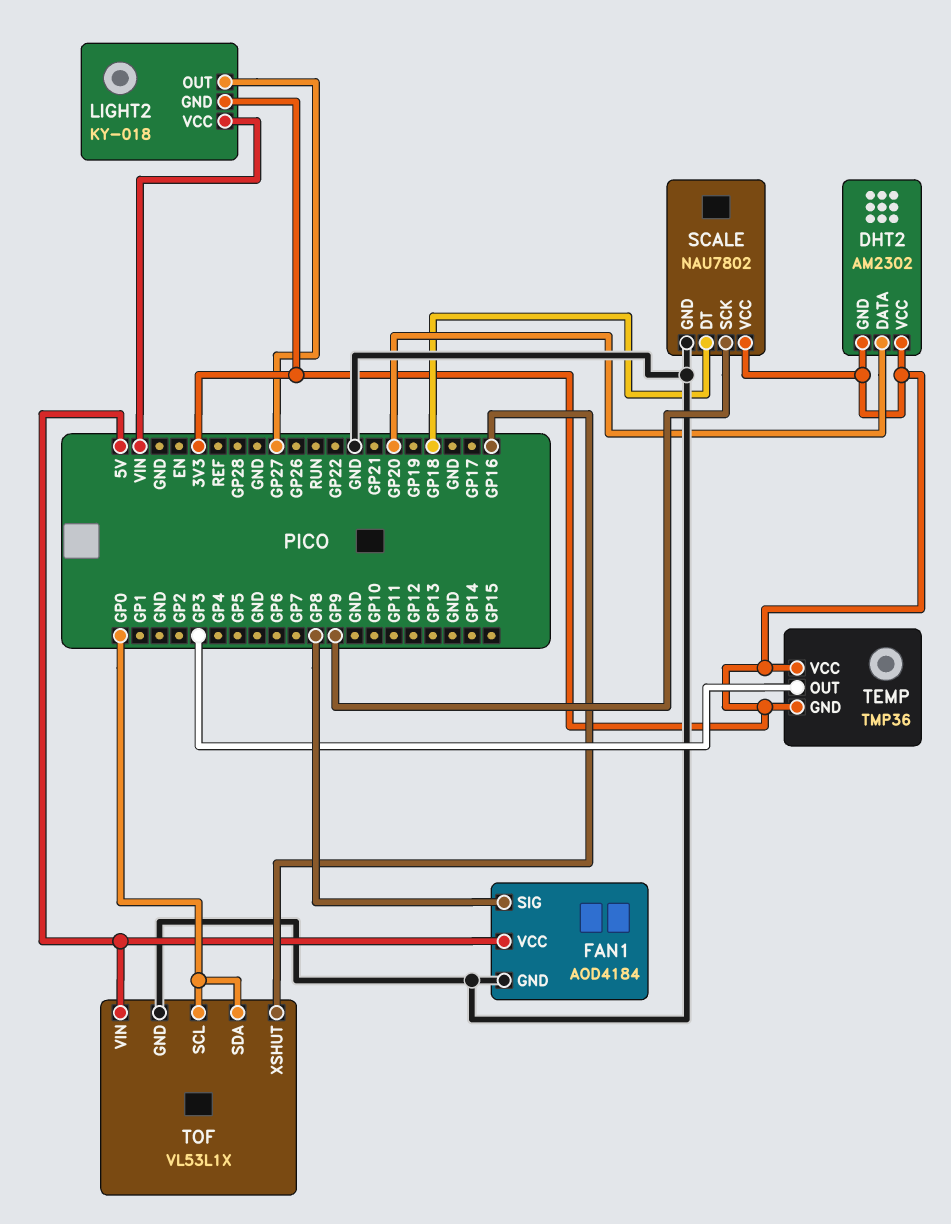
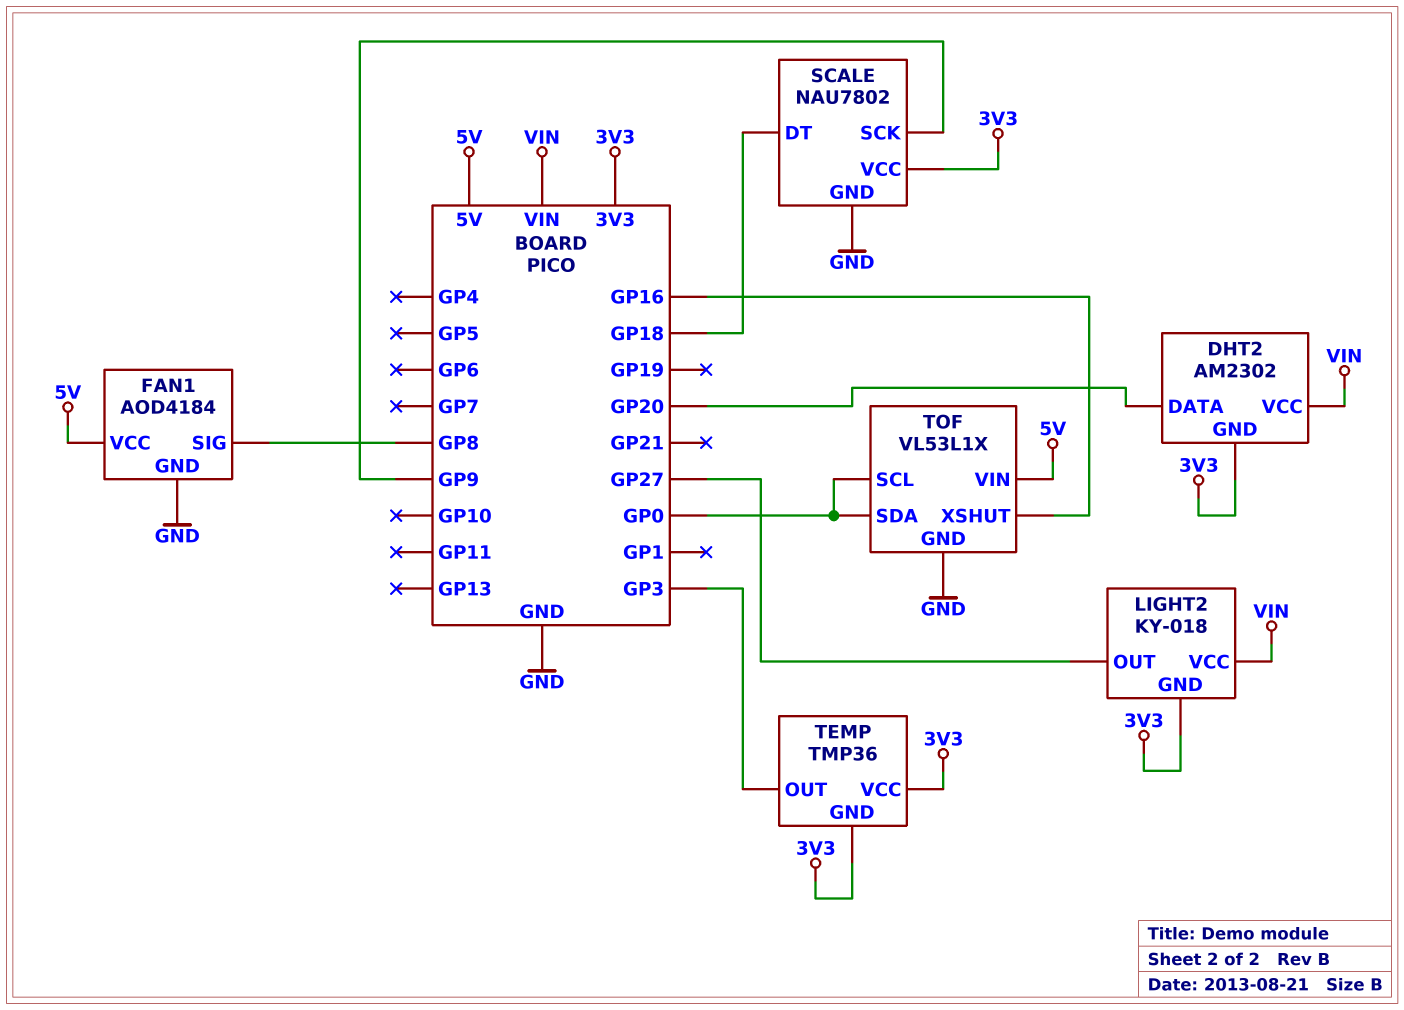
DHT2 pin VCC: 3V3 -> VIN

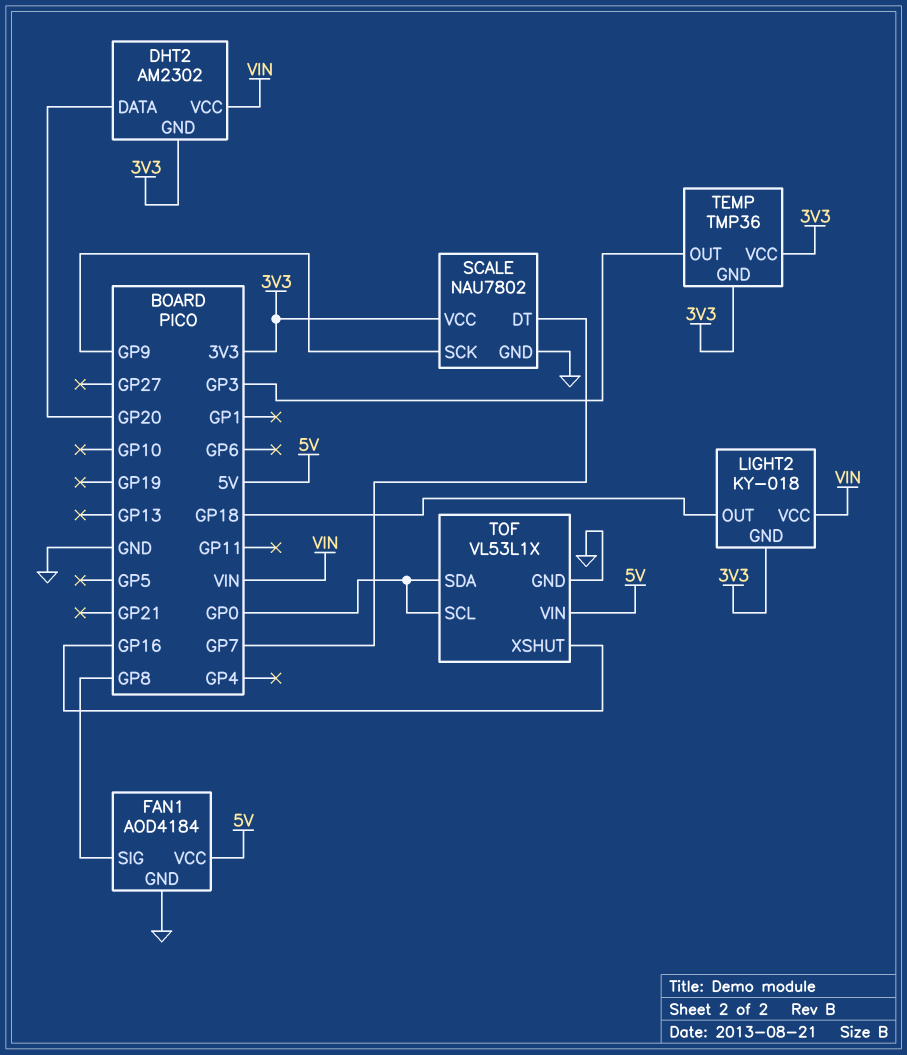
LIGHT2 pin OUT: GP27 -> GP18
SCALE pin DT: GP18 -> GP7

